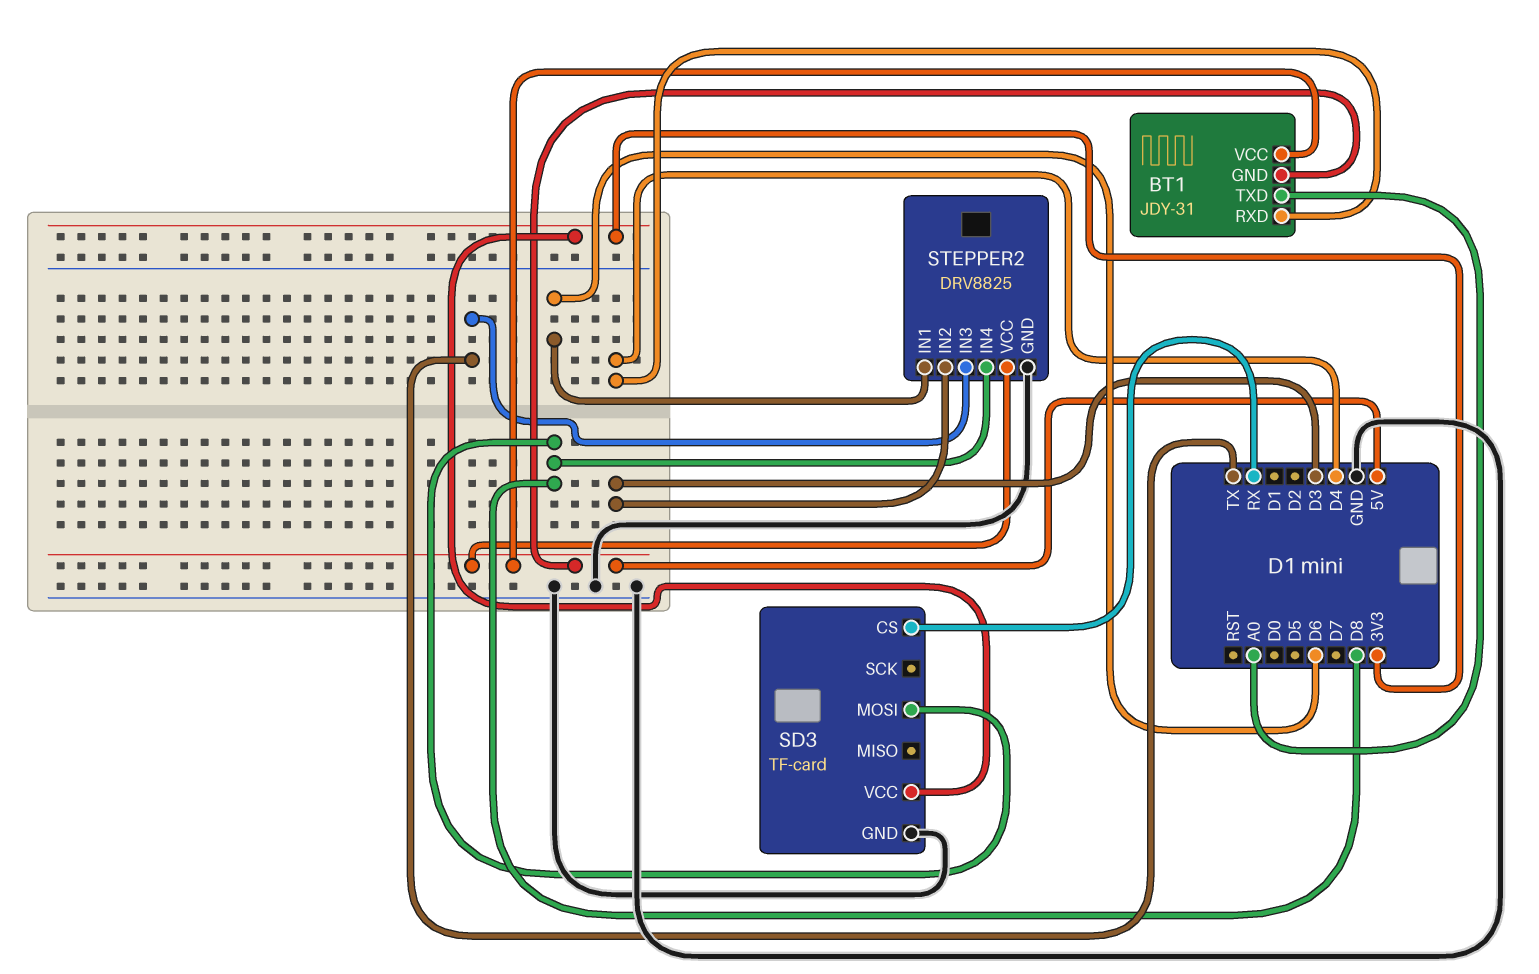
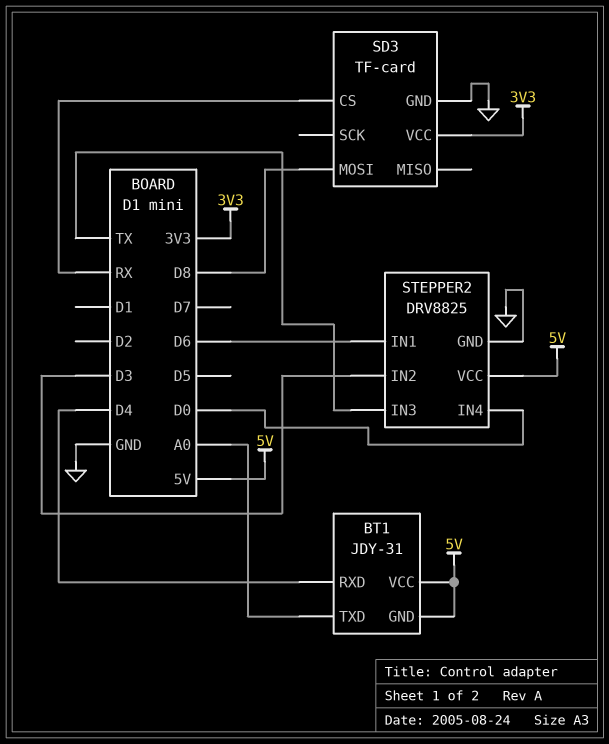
STEPPER2 pin IN4: D8 -> D0

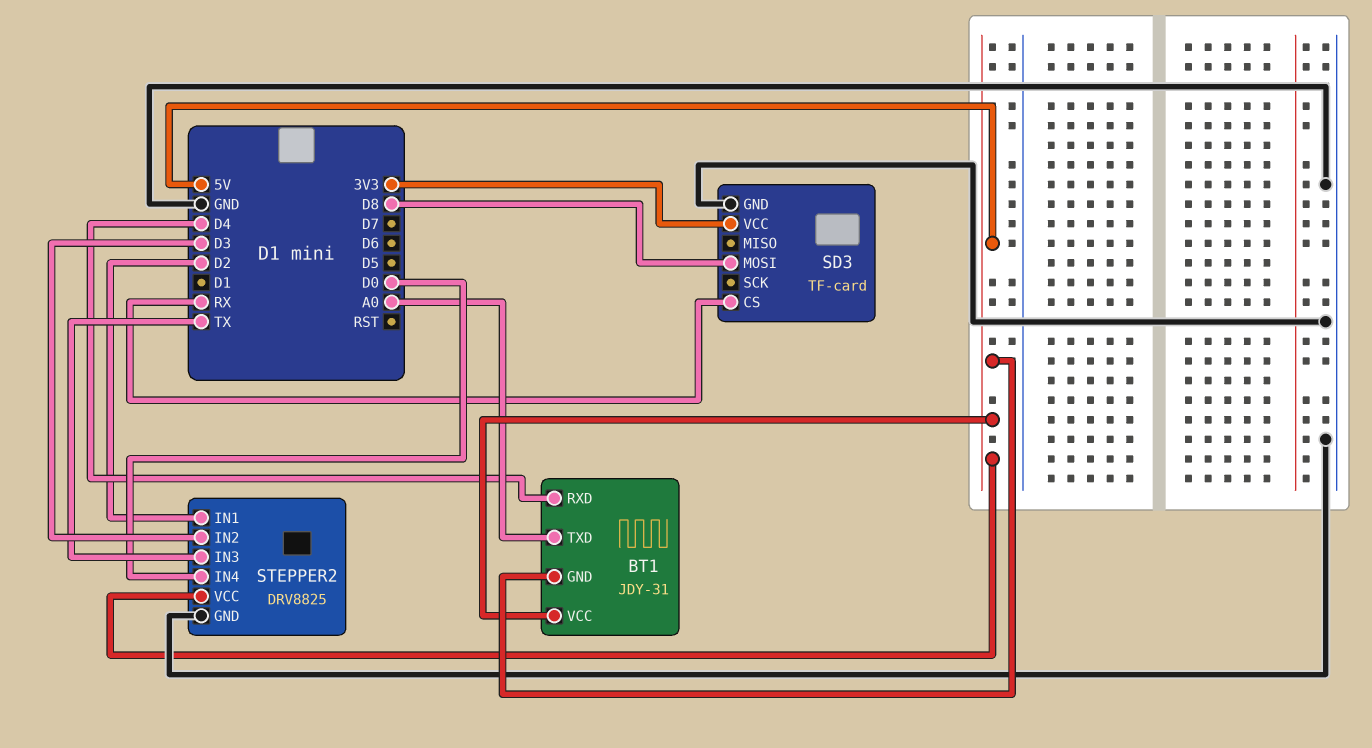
STEPPER2 pin IN1: D6 -> D2

